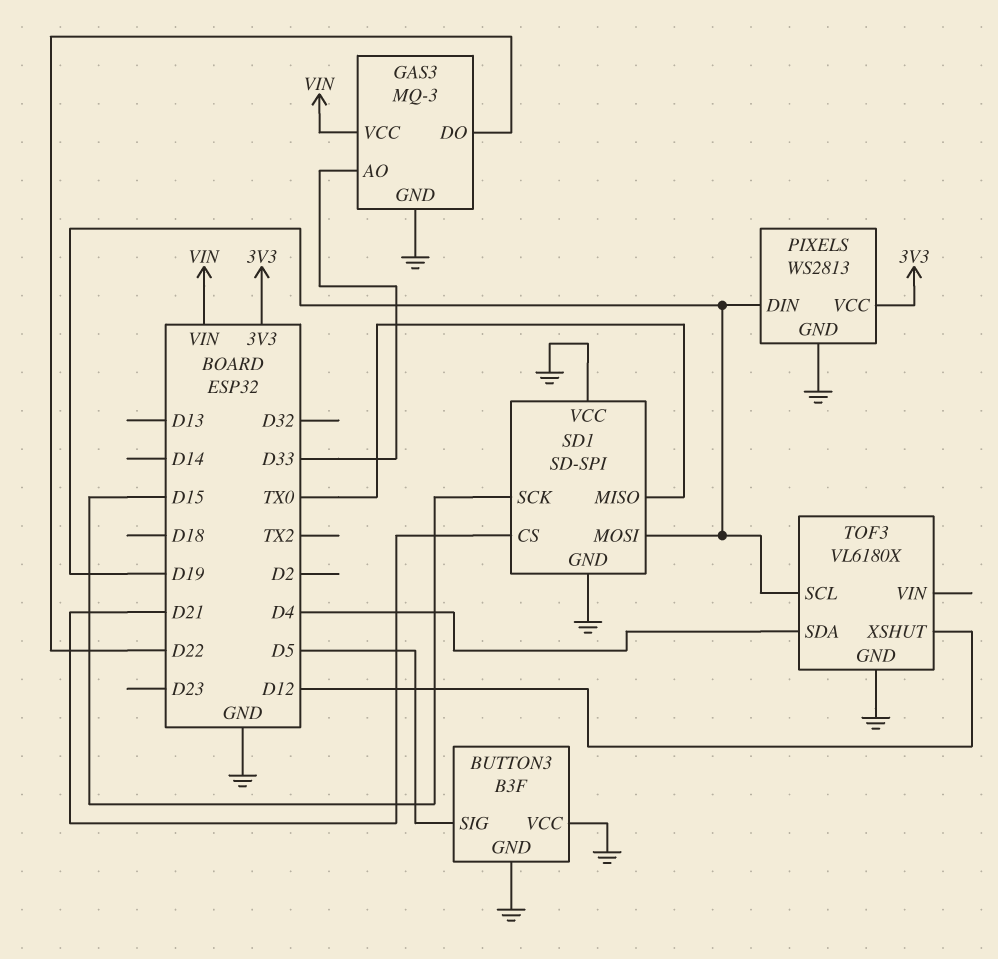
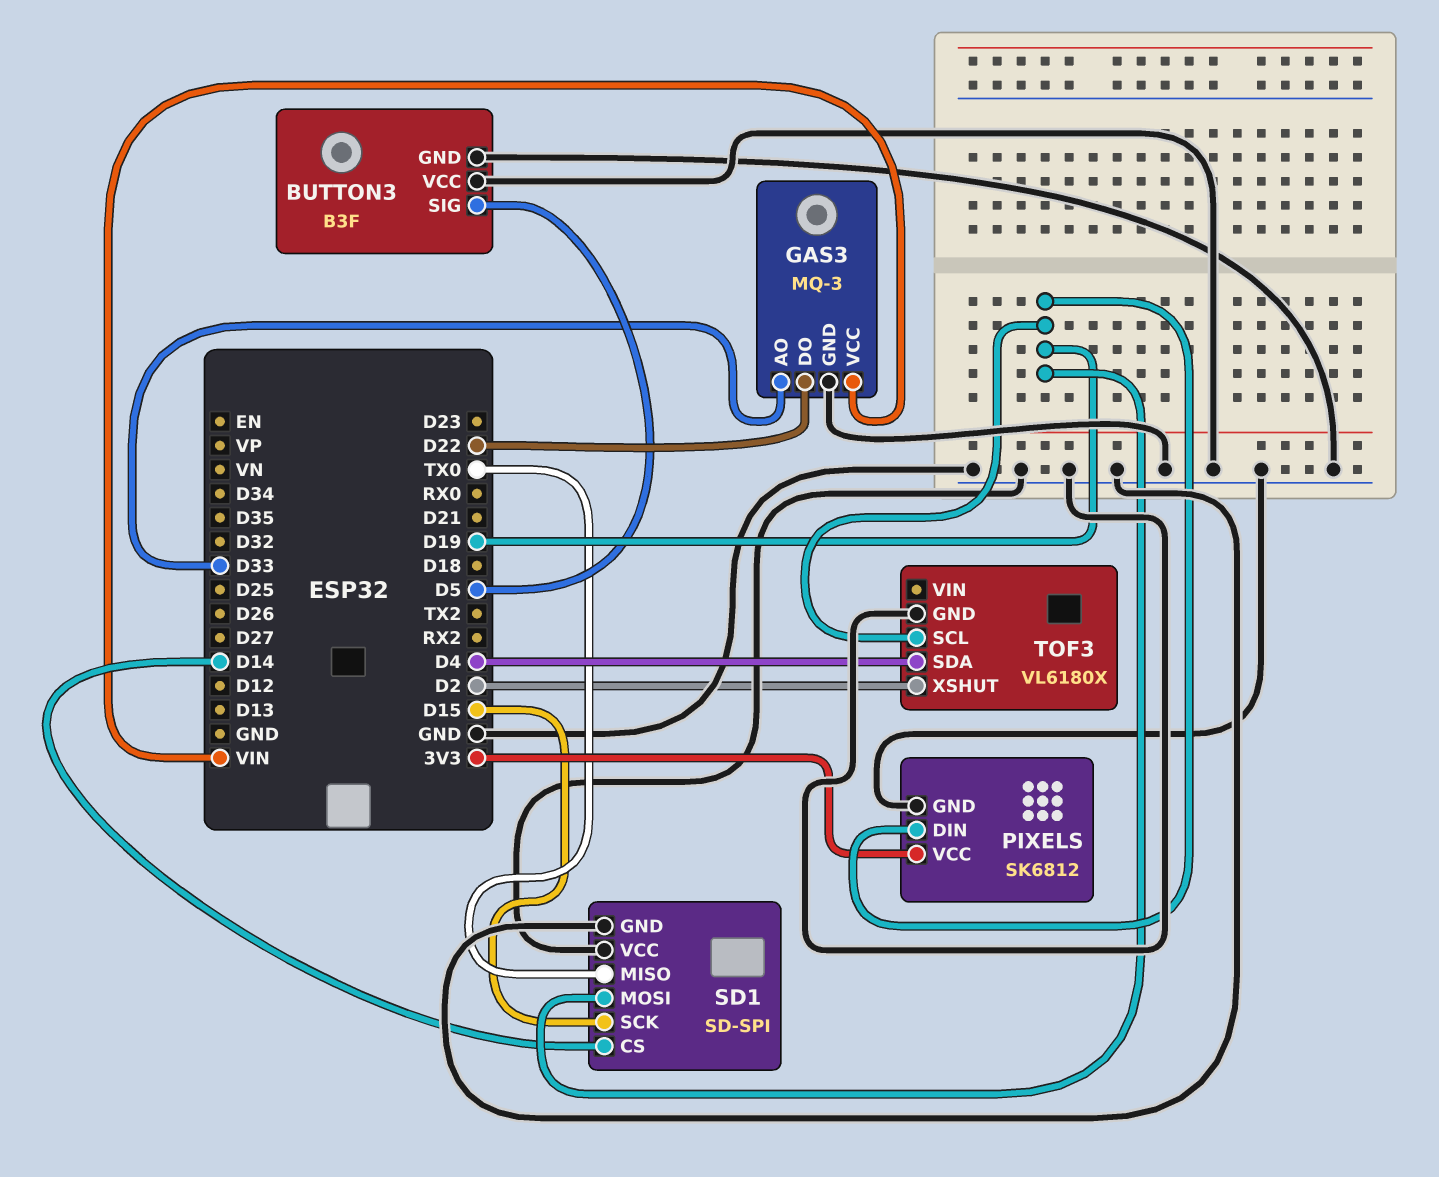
PIXELS: WS2813 -> SK6812
SD1 pin CS: D21 -> D14
TOF3 pin XSHUT: D12 -> D2

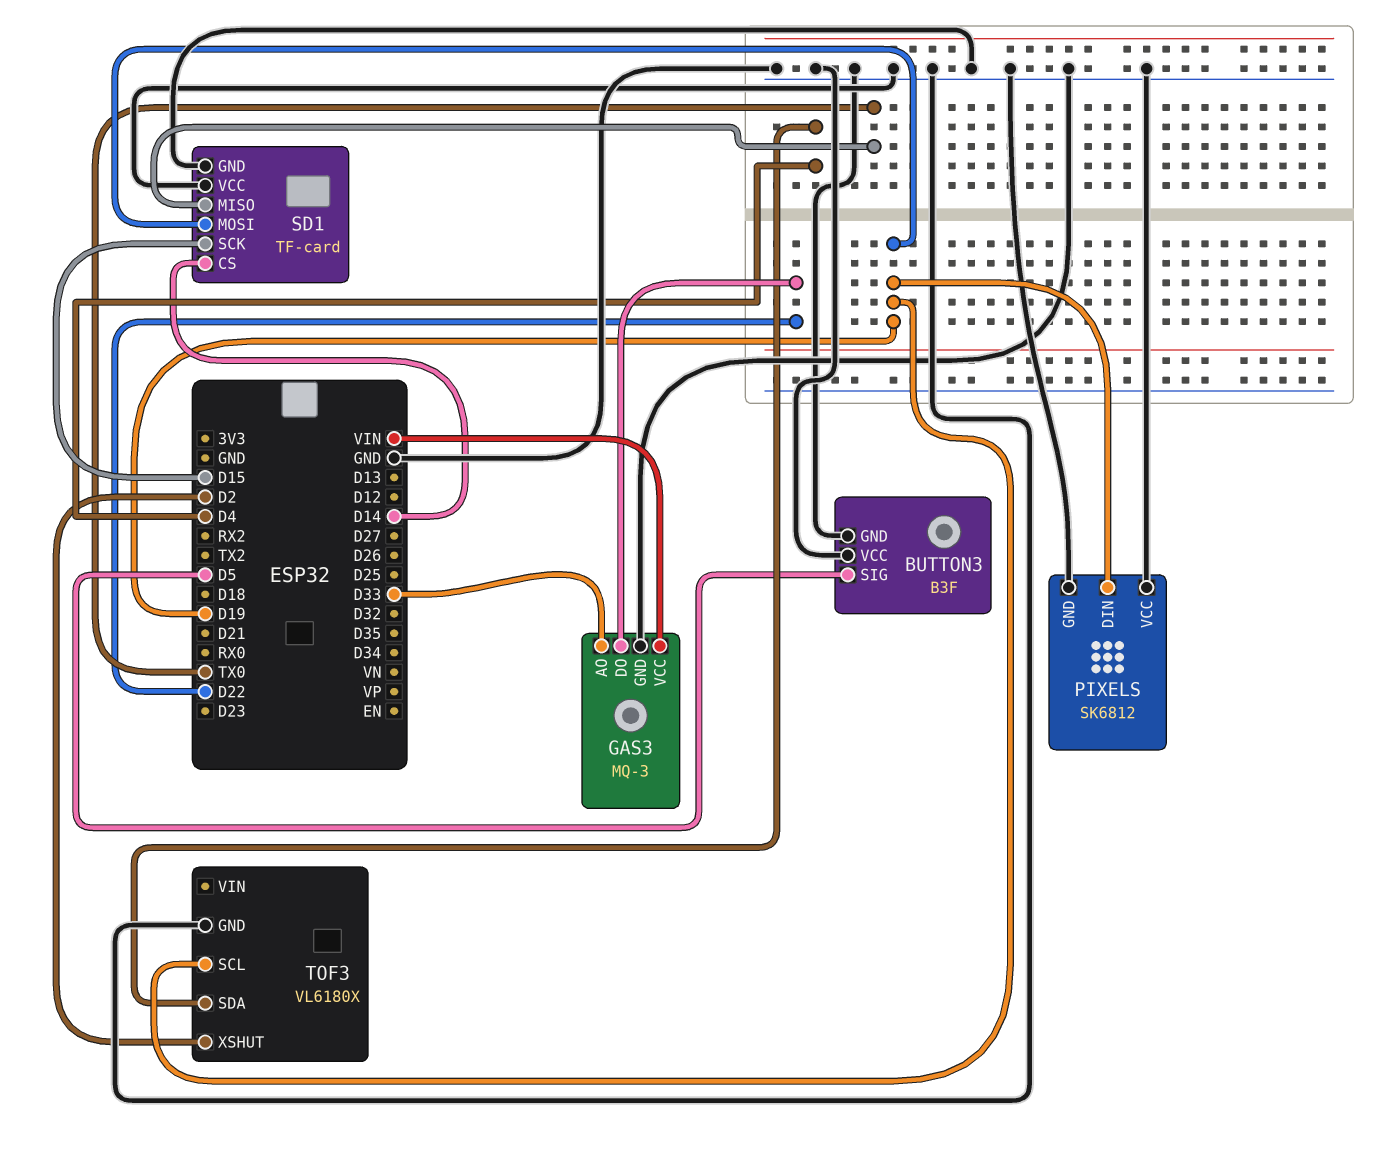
PIXELS pin VCC: 3V3 -> GND
SD1: SD-SPI -> TF-card

